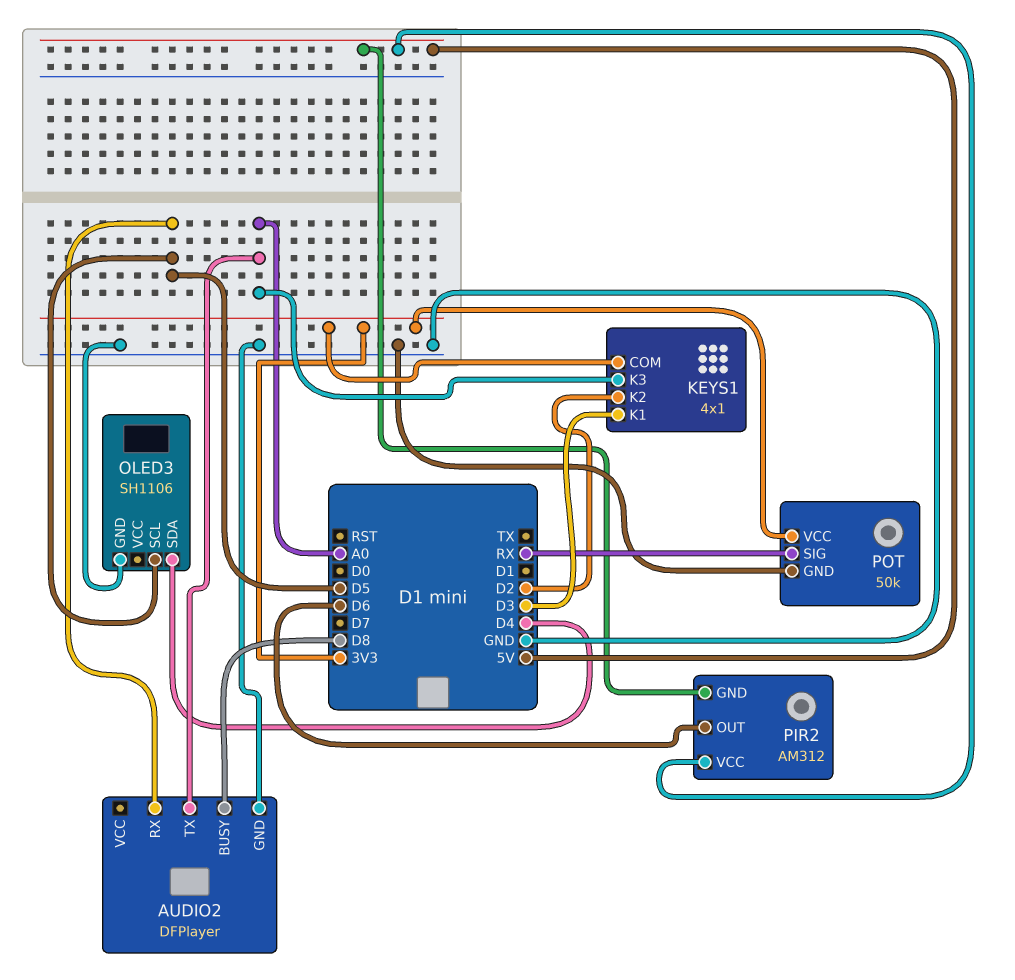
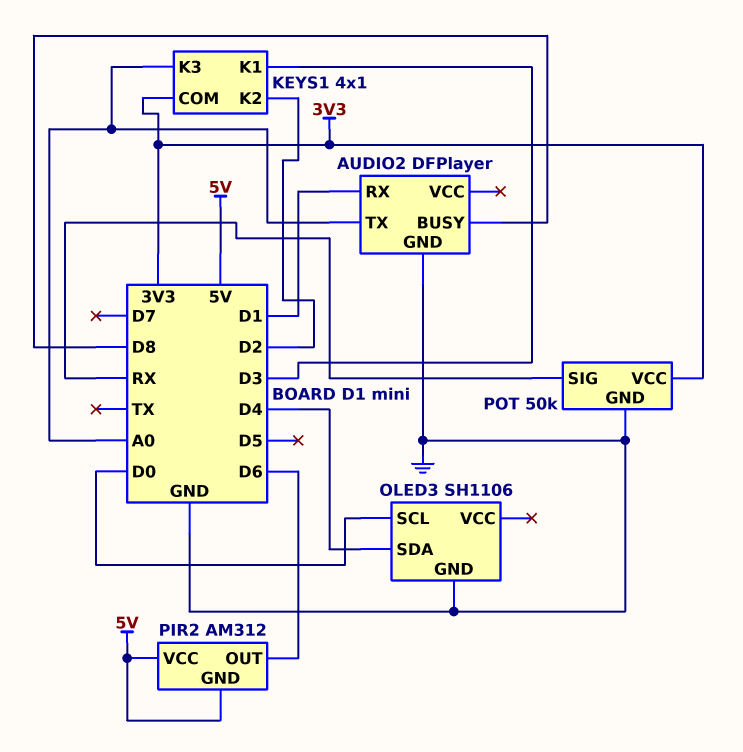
AUDIO2 pin RX: D5 -> D1
OLED3 pin SCL: D5 -> D0

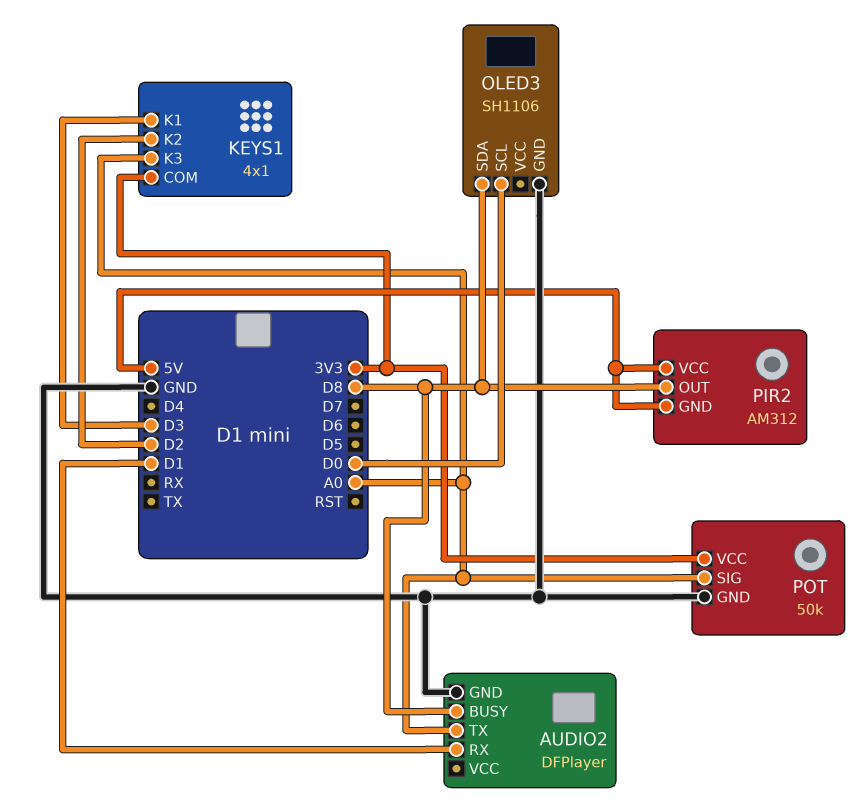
OLED3 pin SDA: D4 -> D8
PIR2 pin OUT: D6 -> D8
POT pin SIG: RX -> A0

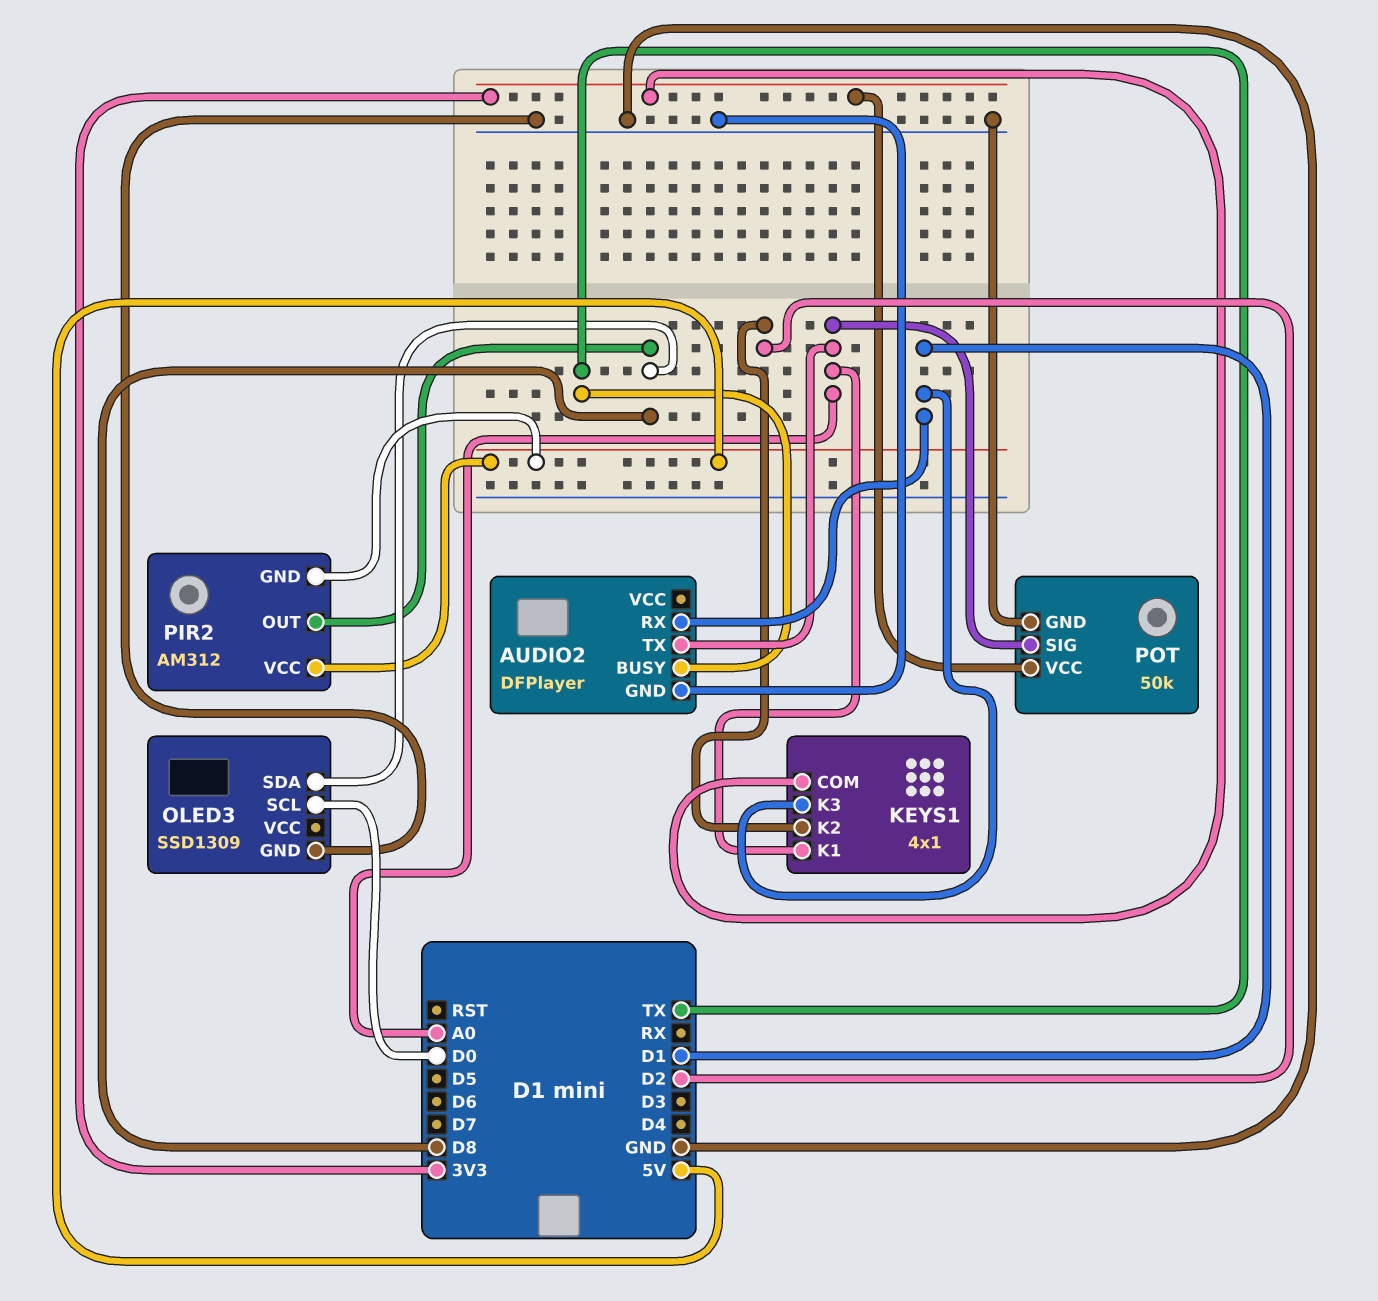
AUDIO2 pin BUSY: D8 -> TX
KEYS1 pin K1: D3 -> A0
KEYS1 pin K3: A0 -> D1
OLED3: SH1106 -> SSD1309

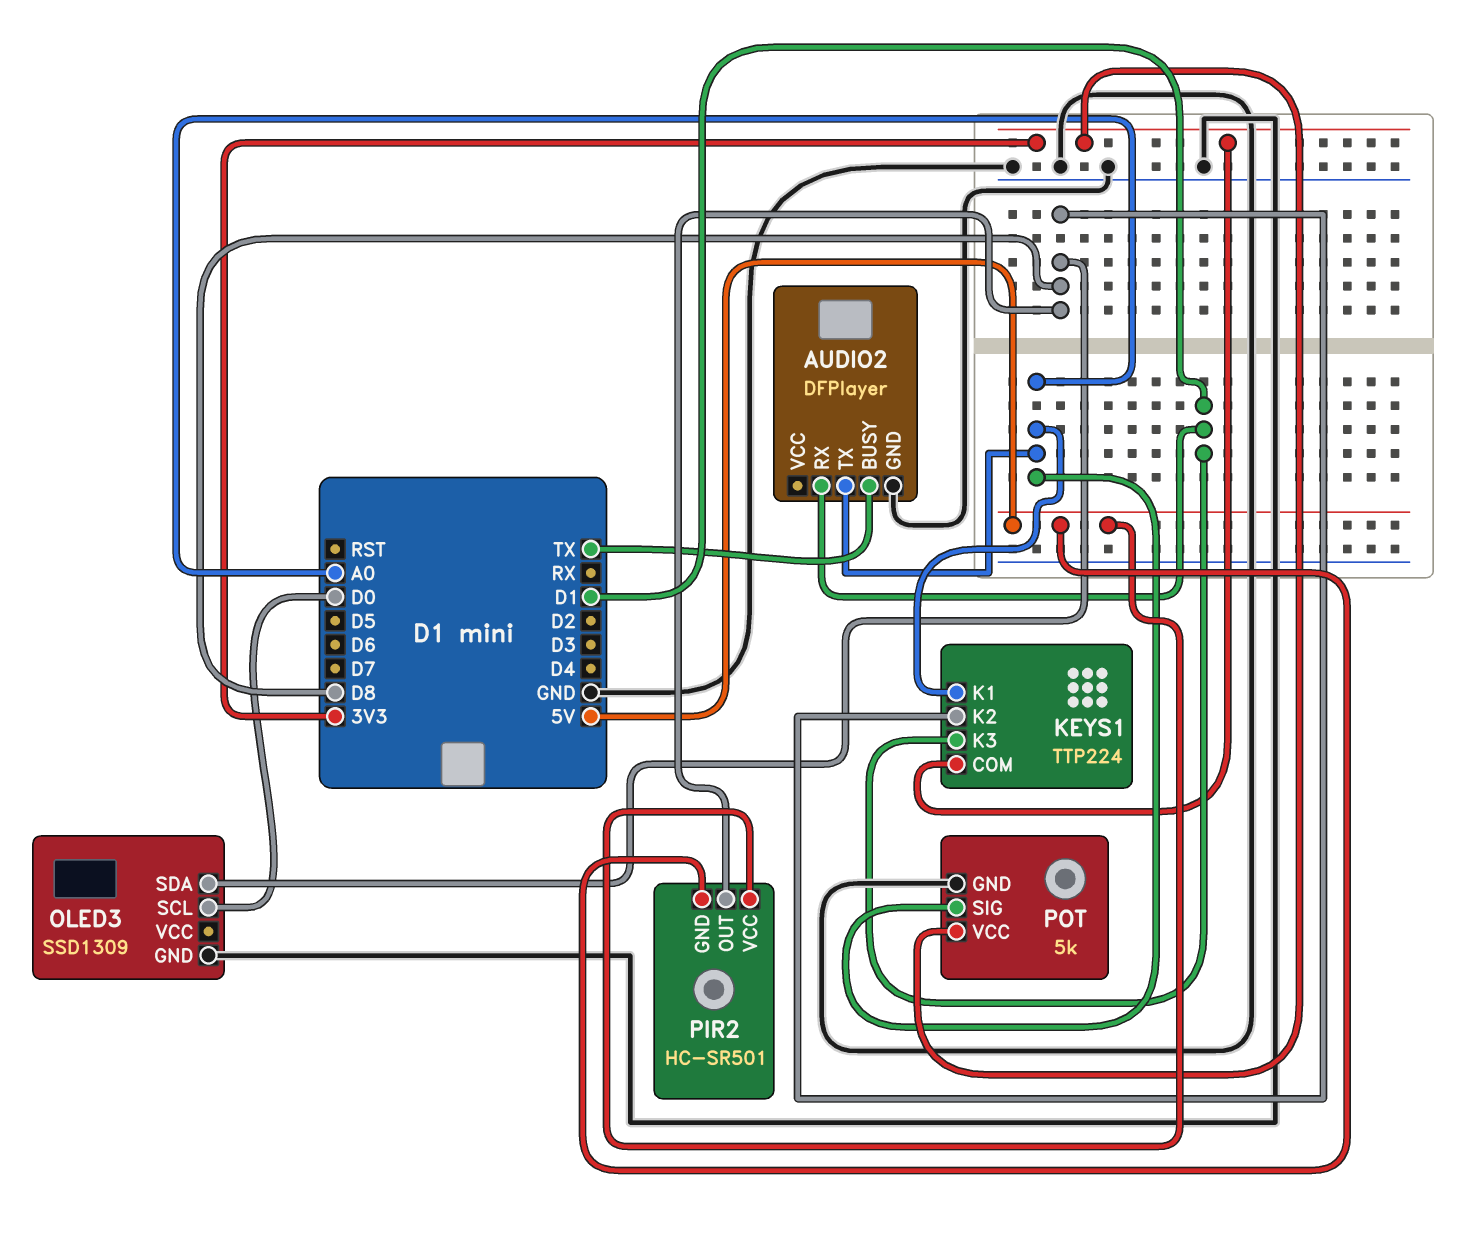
KEYS1: 4x1 -> TTP224
KEYS1 pin K2: D2 -> D8
PIR2: AM312 -> HC-SR501
POT: 50k -> 5k

